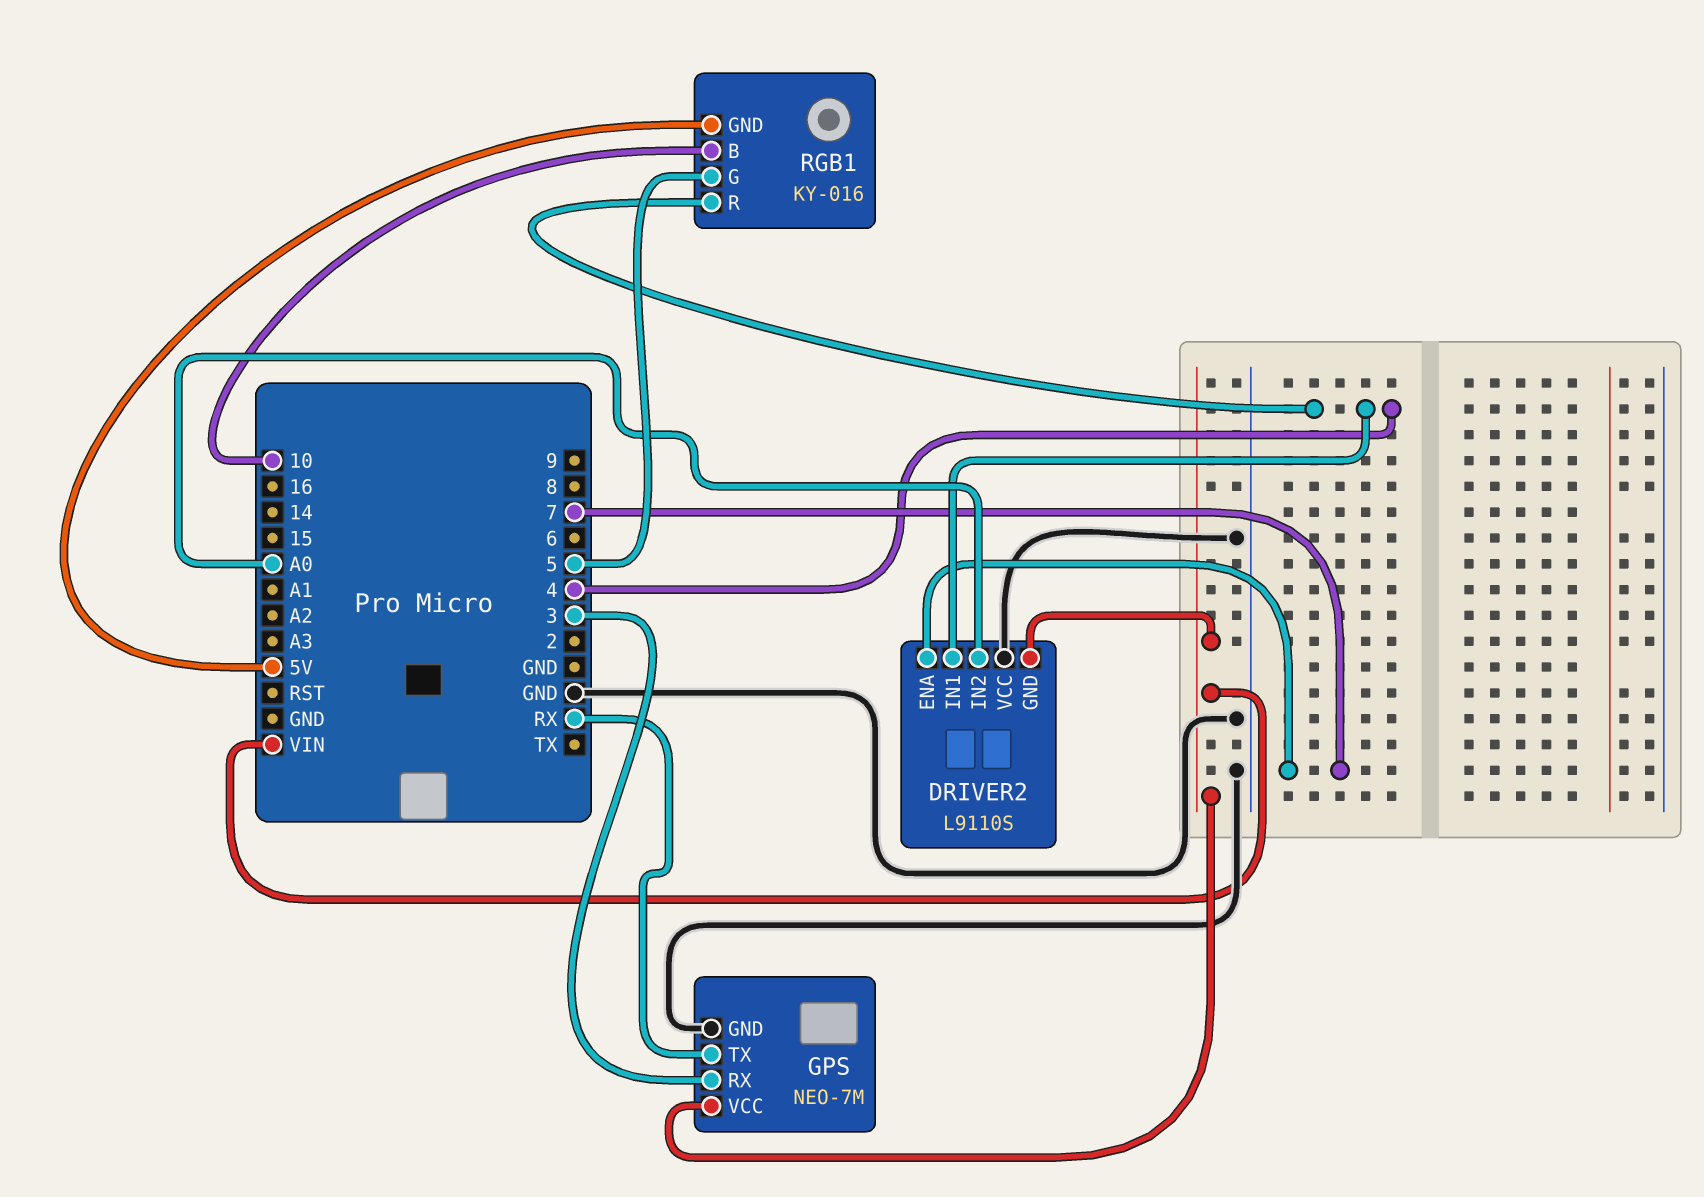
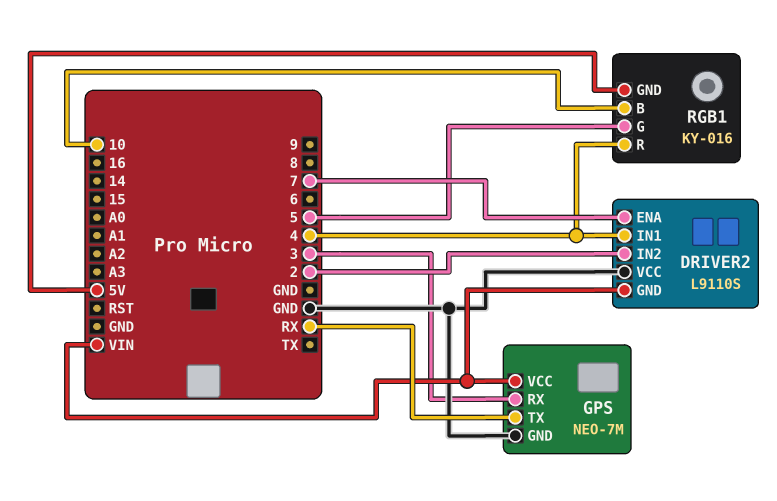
DRIVER2 pin IN2: A0 -> 2

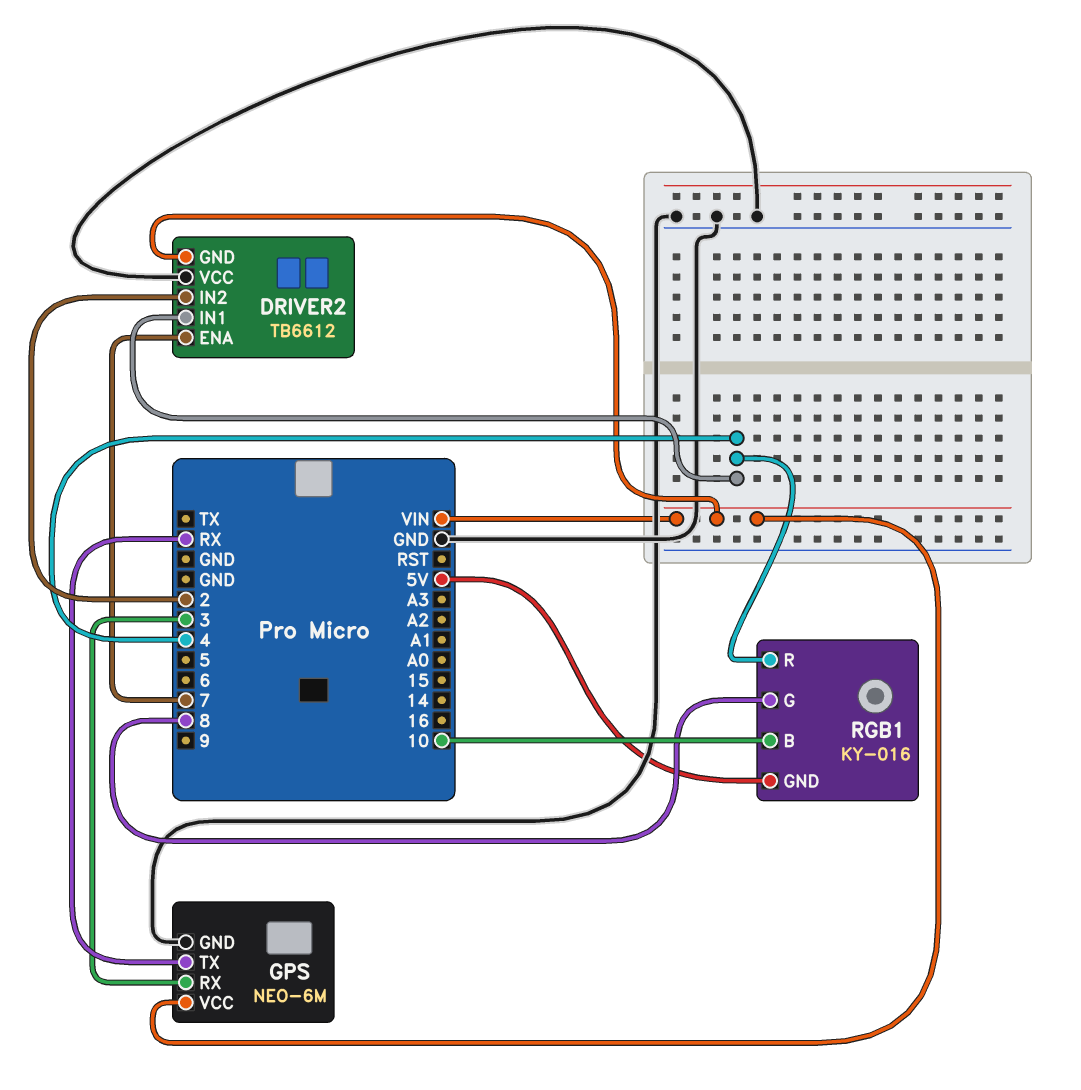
DRIVER2: L9110S -> TB6612
GPS: NEO-7M -> NEO-6M
RGB1 pin G: 5 -> 8

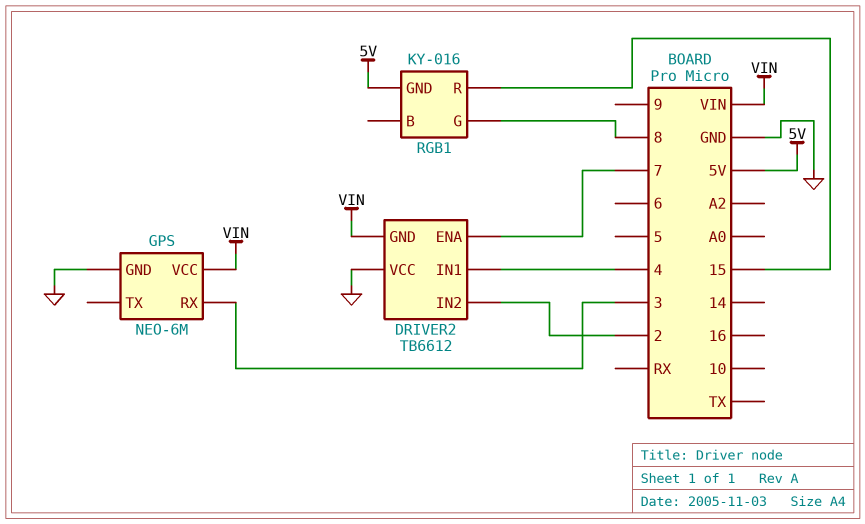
GPS pin TX: RX -> none
RGB1 pin B: 10 -> none
RGB1 pin R: 4 -> 15

